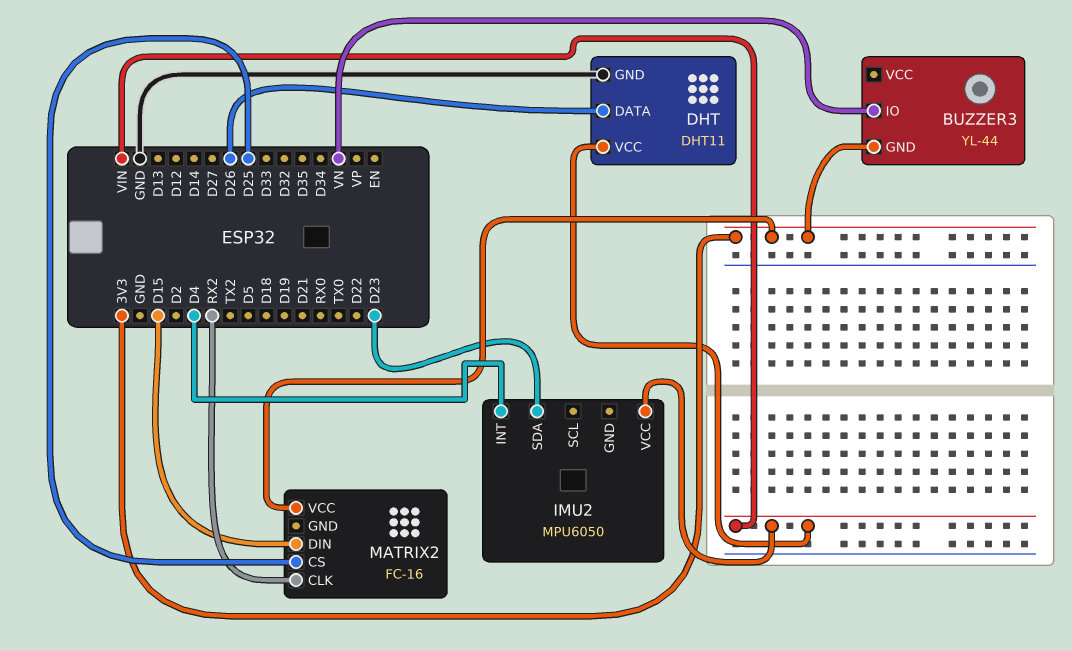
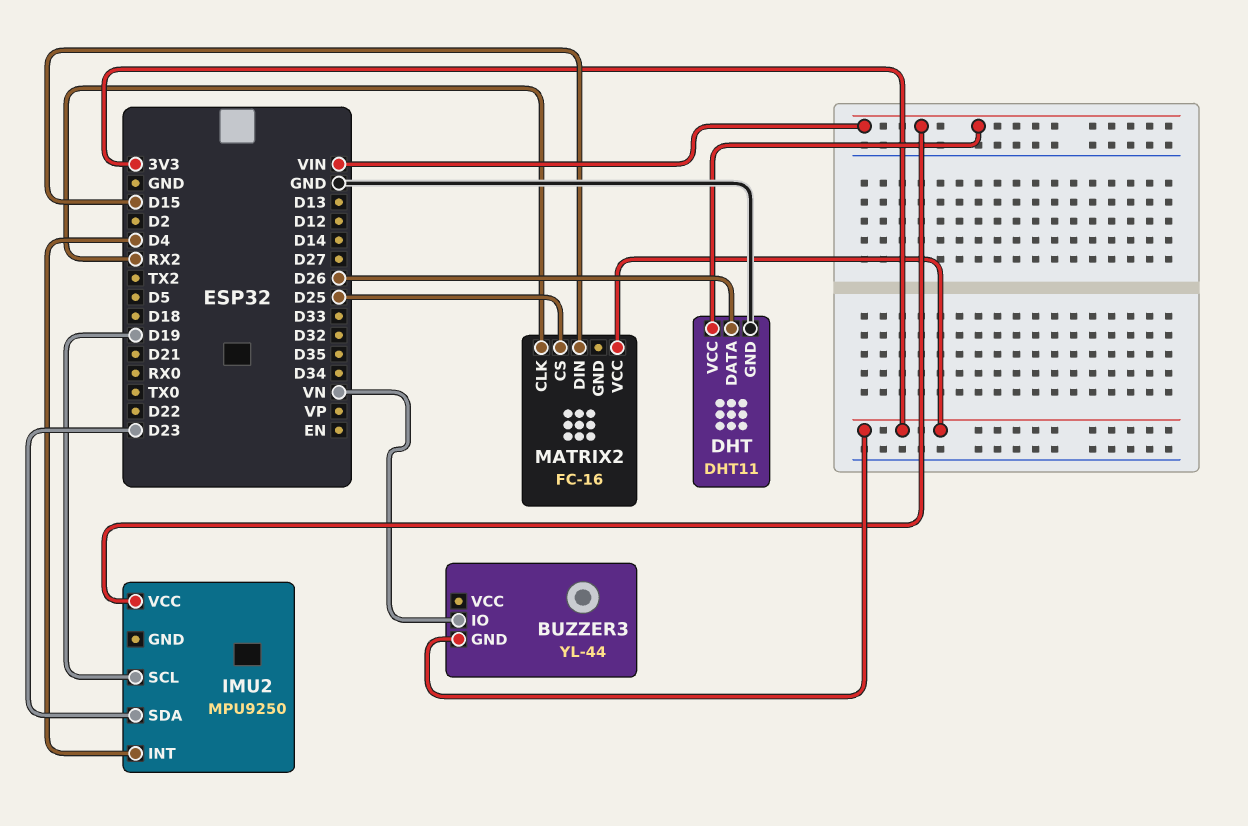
IMU2: MPU6050 -> MPU9250
IMU2 pin SCL: none -> D19

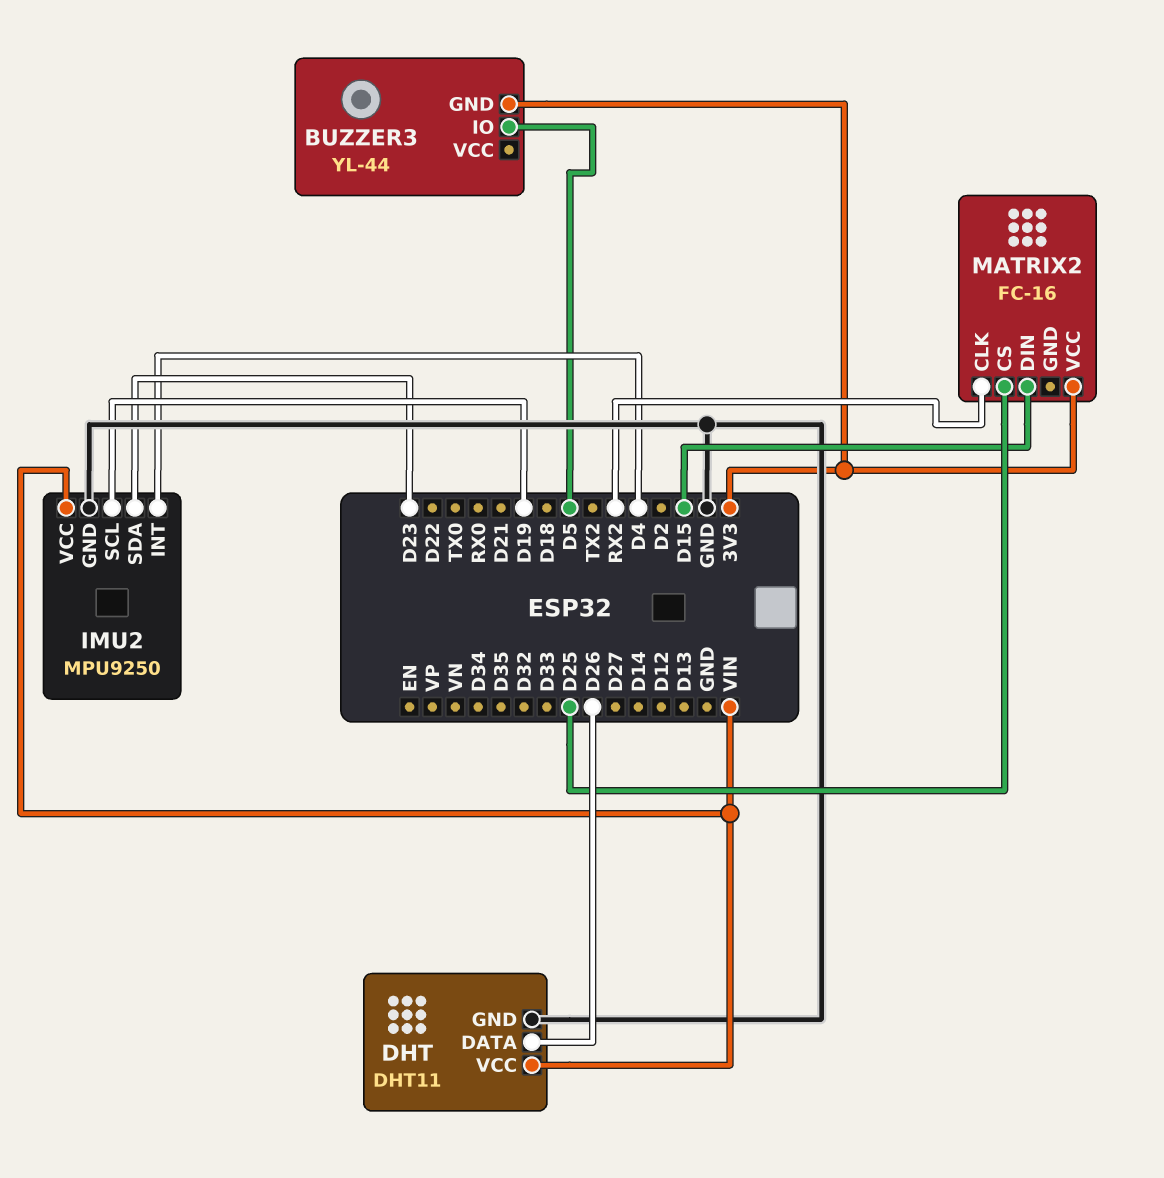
BUZZER3 pin IO: VN -> D5
IMU2 pin GND: none -> GND

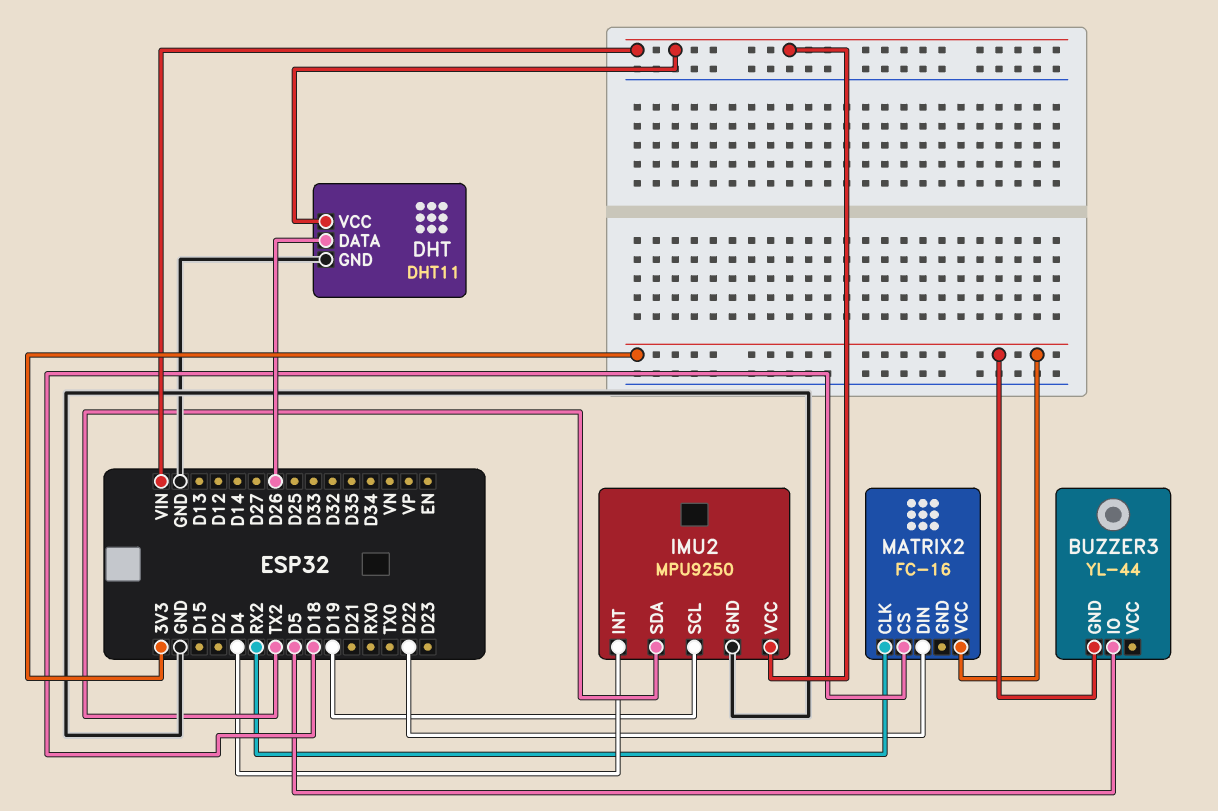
IMU2 pin SDA: D23 -> TX2
MATRIX2 pin CS: D25 -> D18
MATRIX2 pin DIN: D15 -> D22

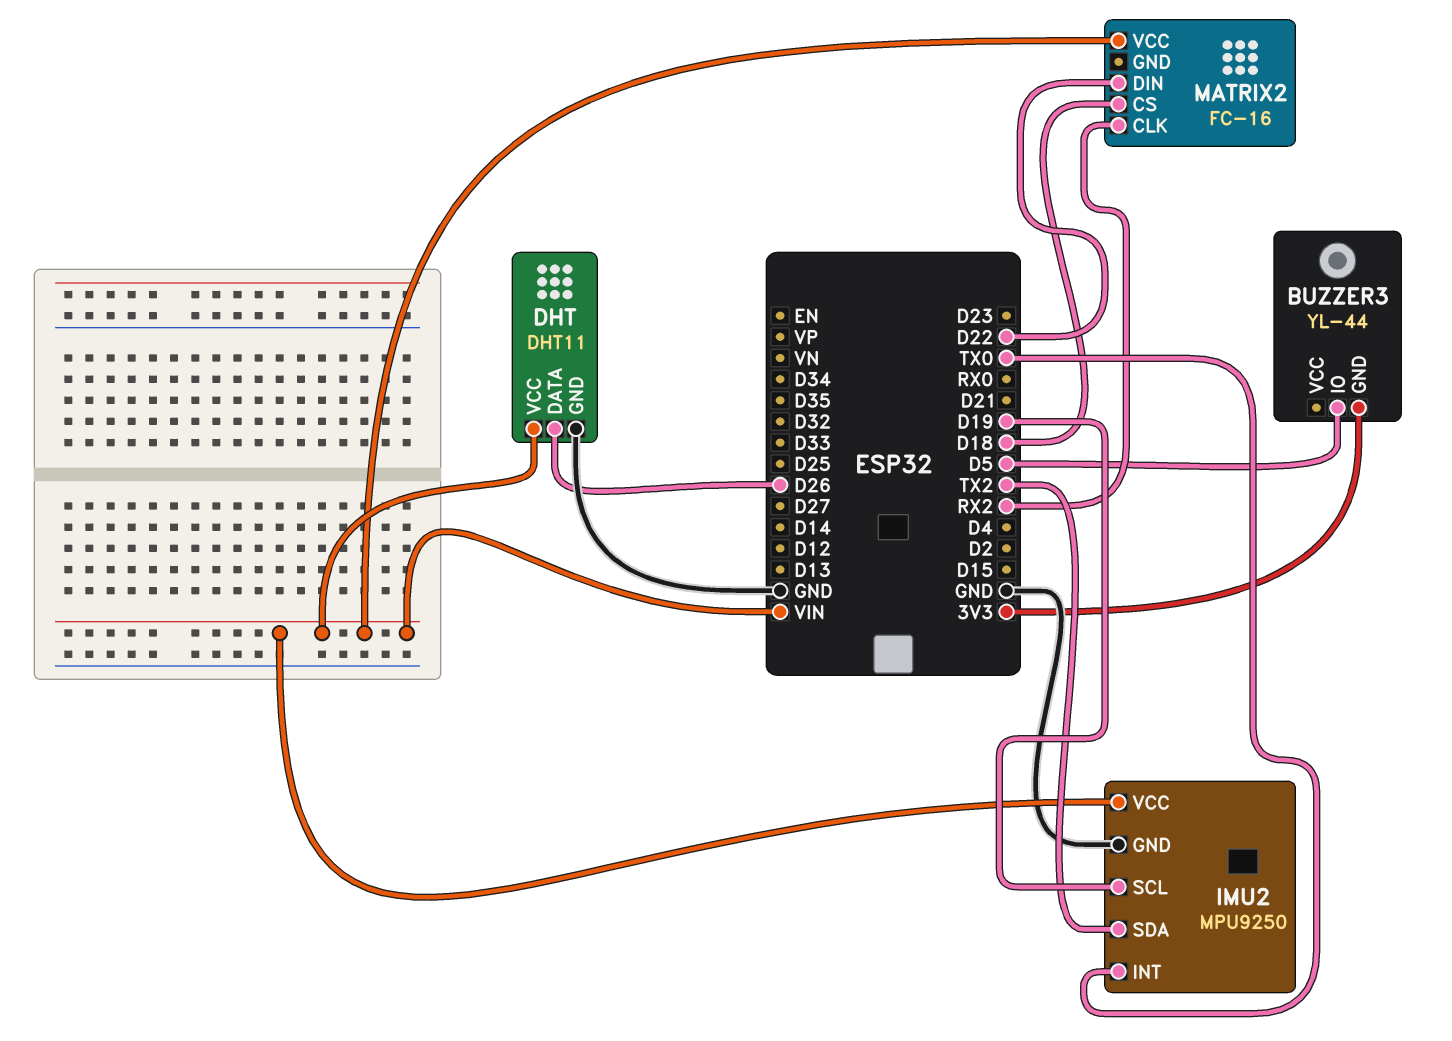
IMU2 pin INT: D4 -> TX0
MATRIX2 pin VCC: 3V3 -> VIN

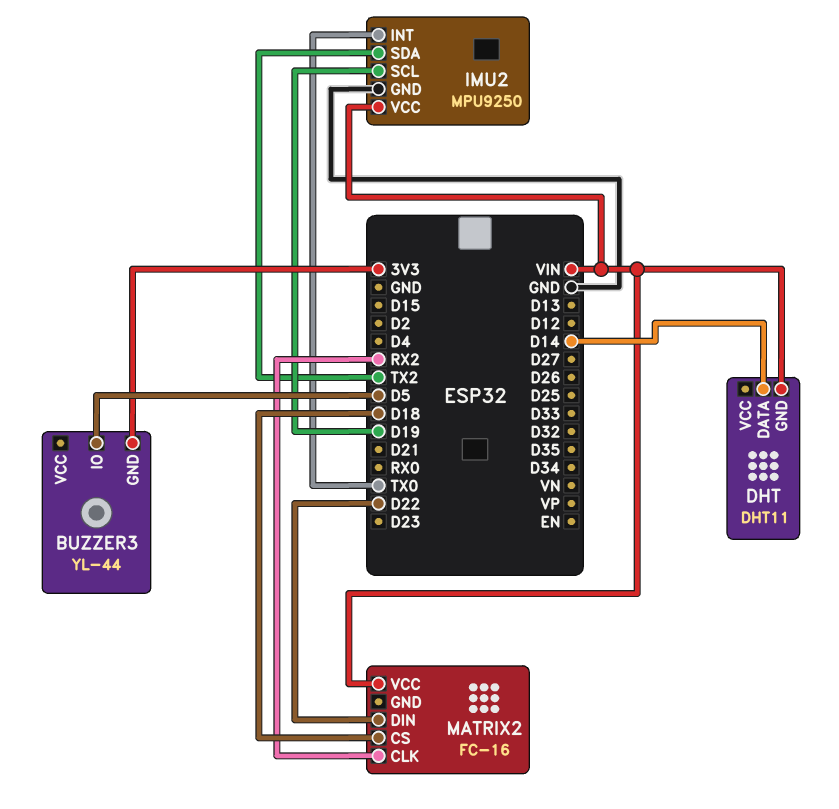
DHT pin DATA: D26 -> D14
DHT pin GND: GND -> VIN
DHT pin VCC: VIN -> none

